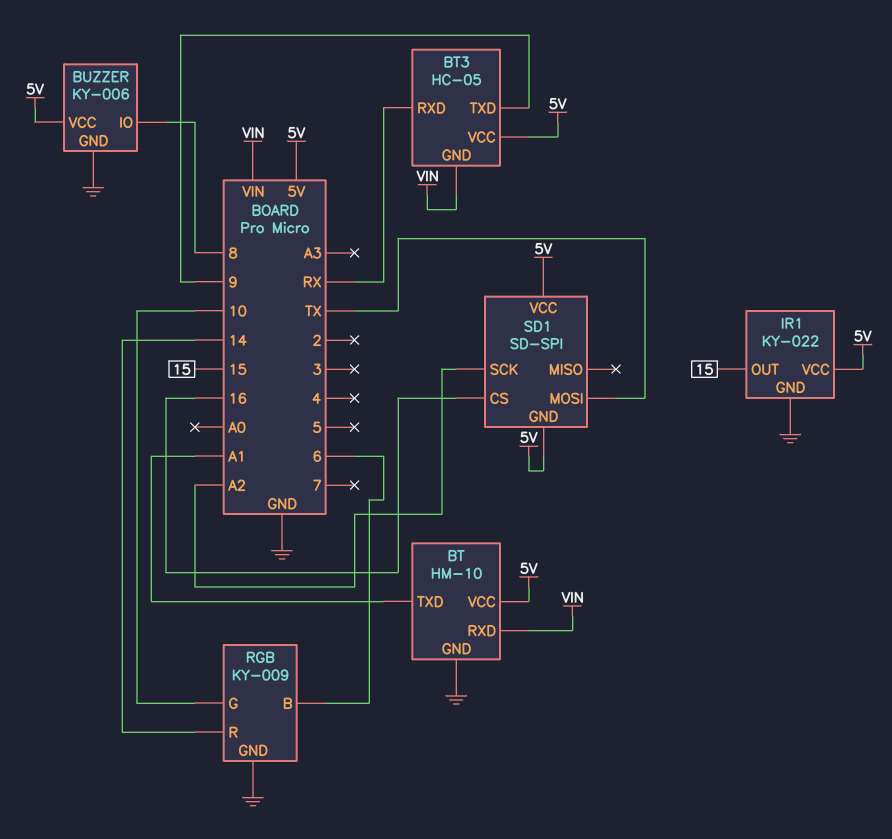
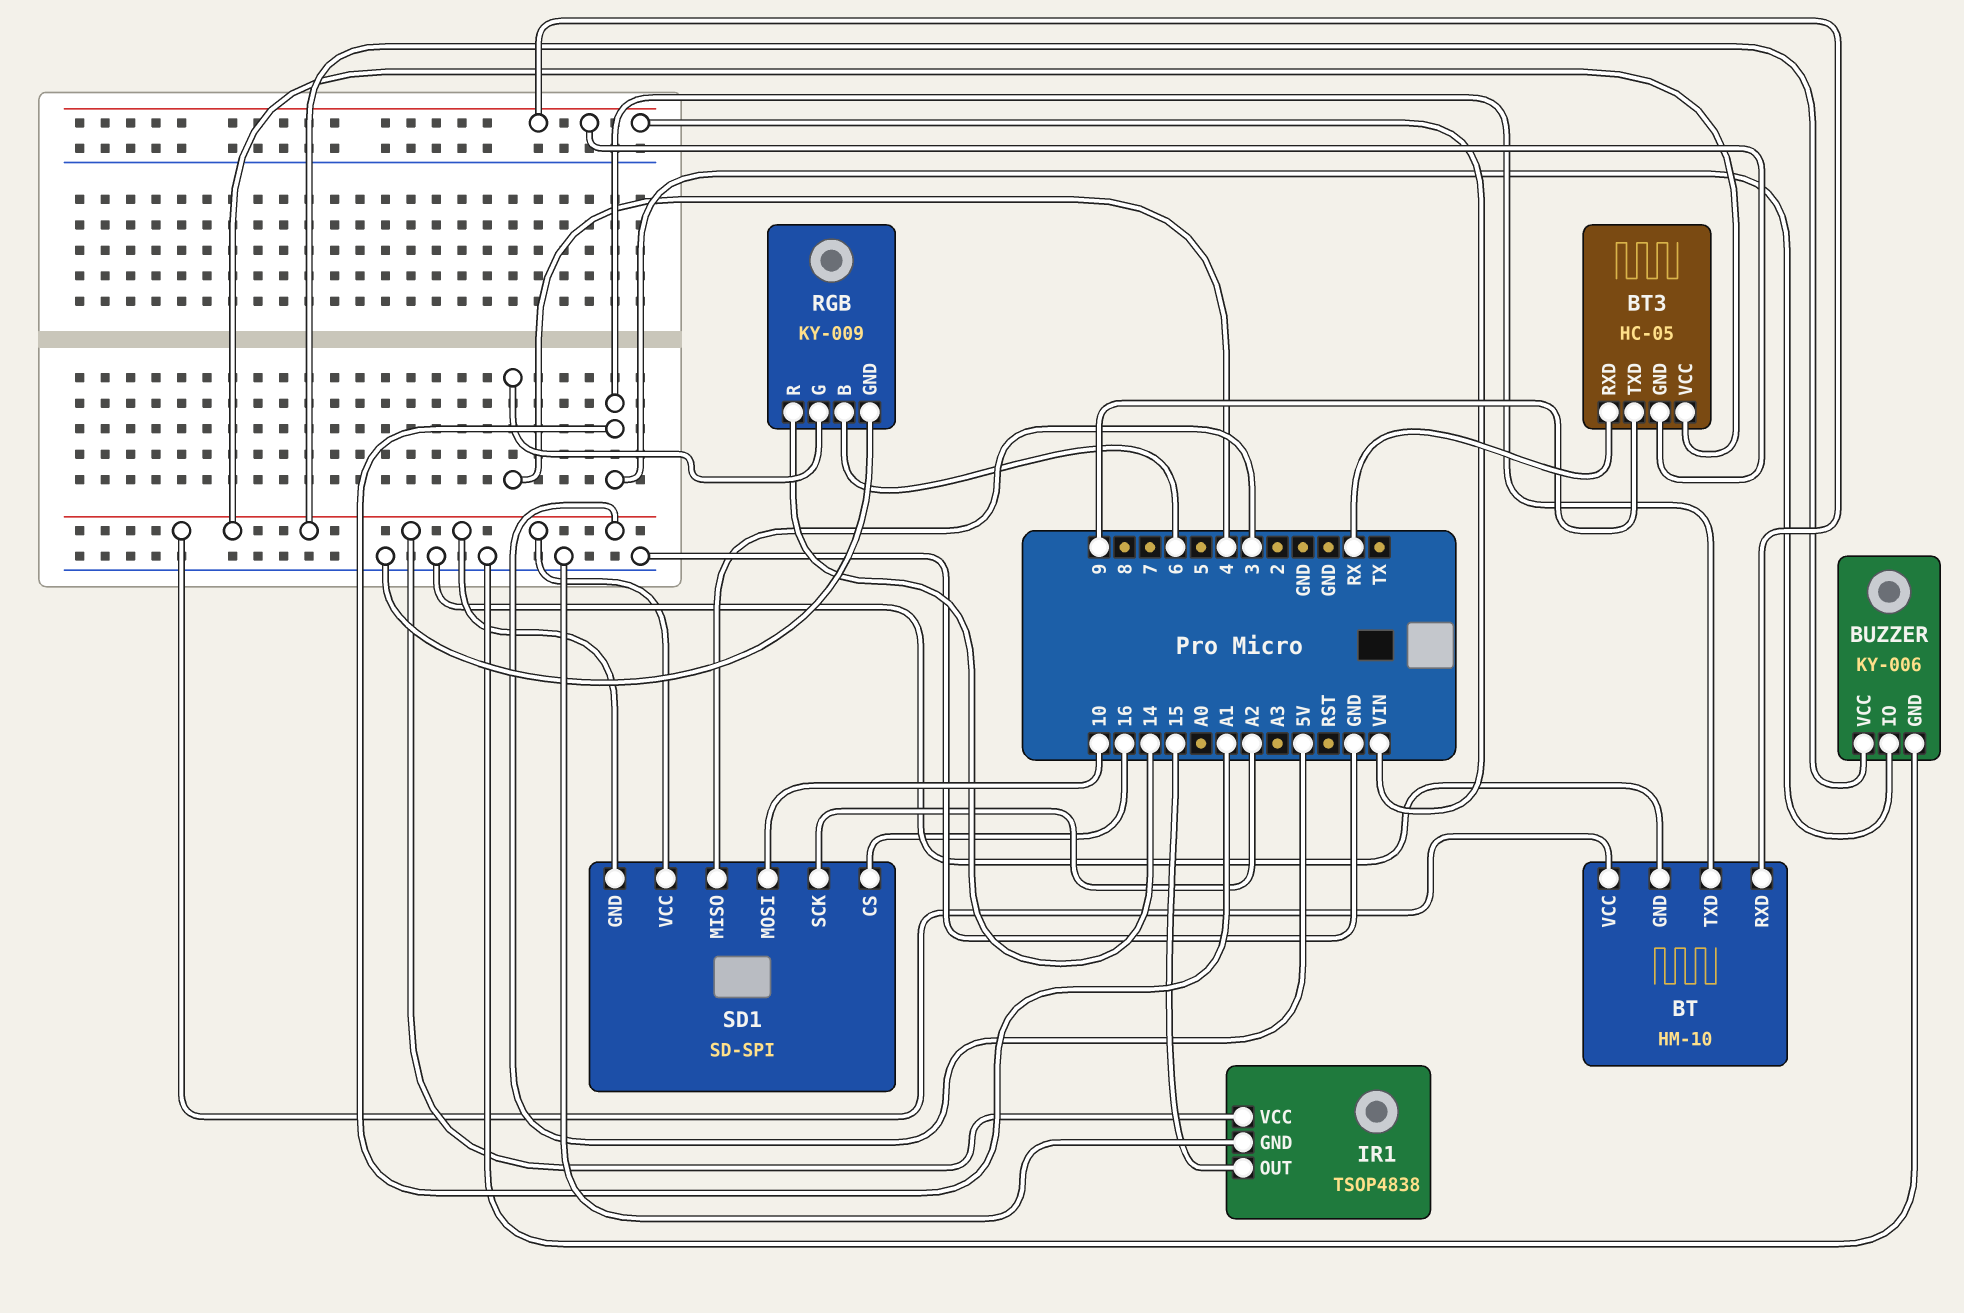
BUZZER pin IO: 8 -> A1
IR1: KY-022 -> TSOP4838
RGB pin G: 10 -> 4
SD1 pin MISO: none -> 3
SD1 pin MOSI: TX -> 10

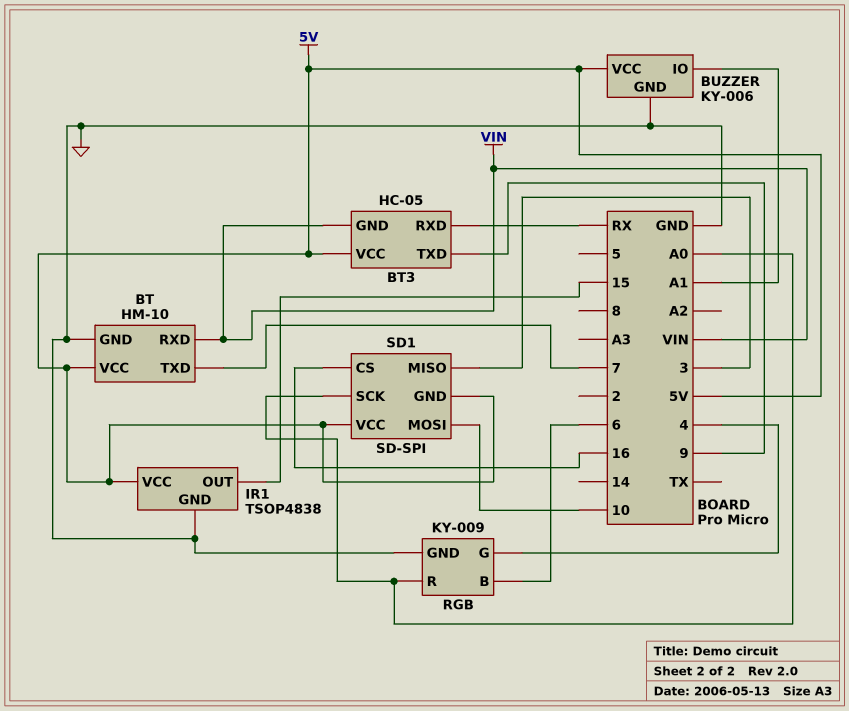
BT pin TXD: A1 -> 7
RGB pin R: 14 -> A0
SD1 pin SCK: A2 -> A0

